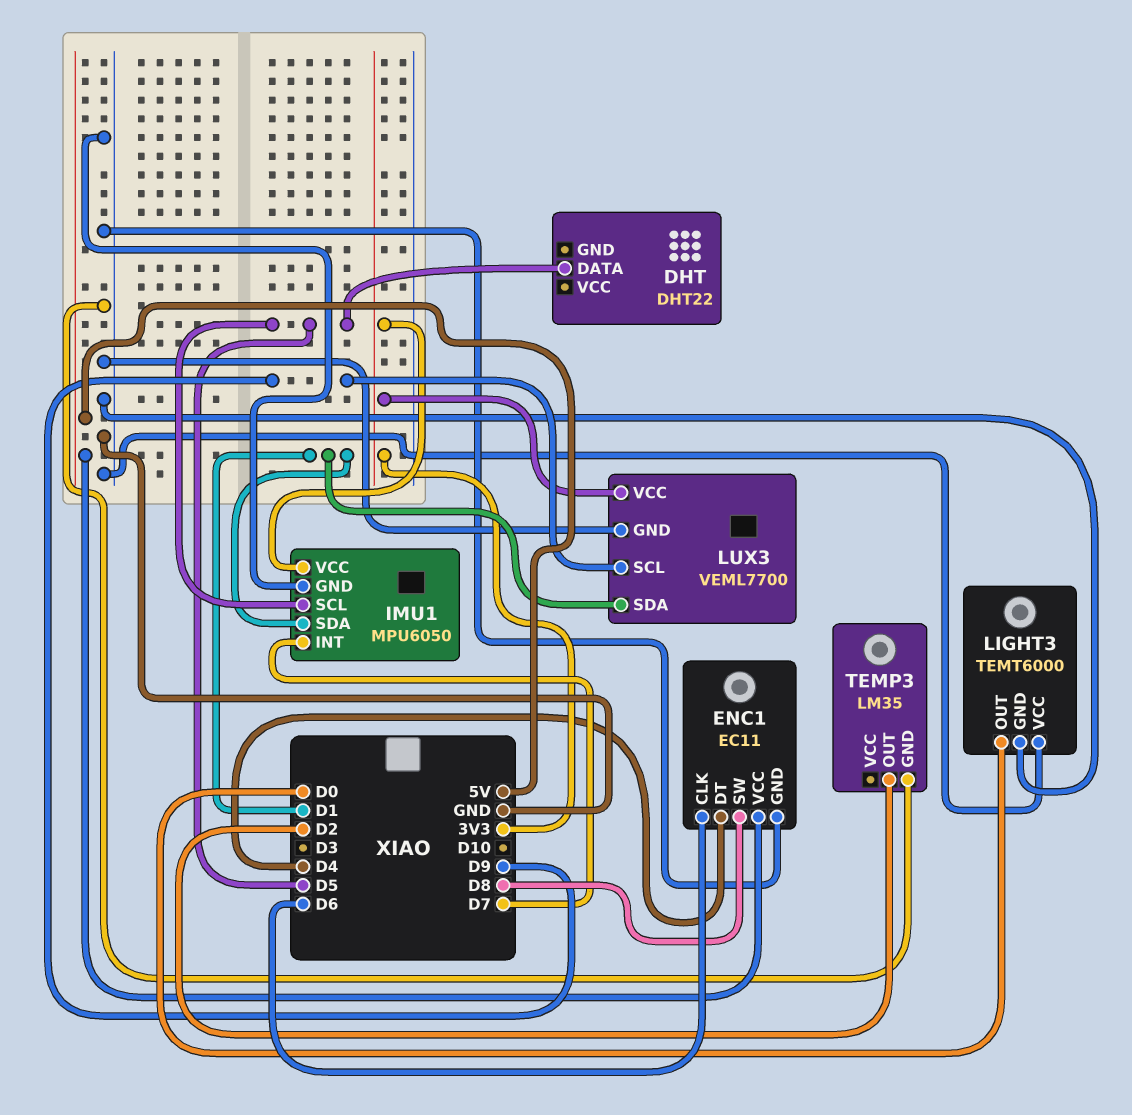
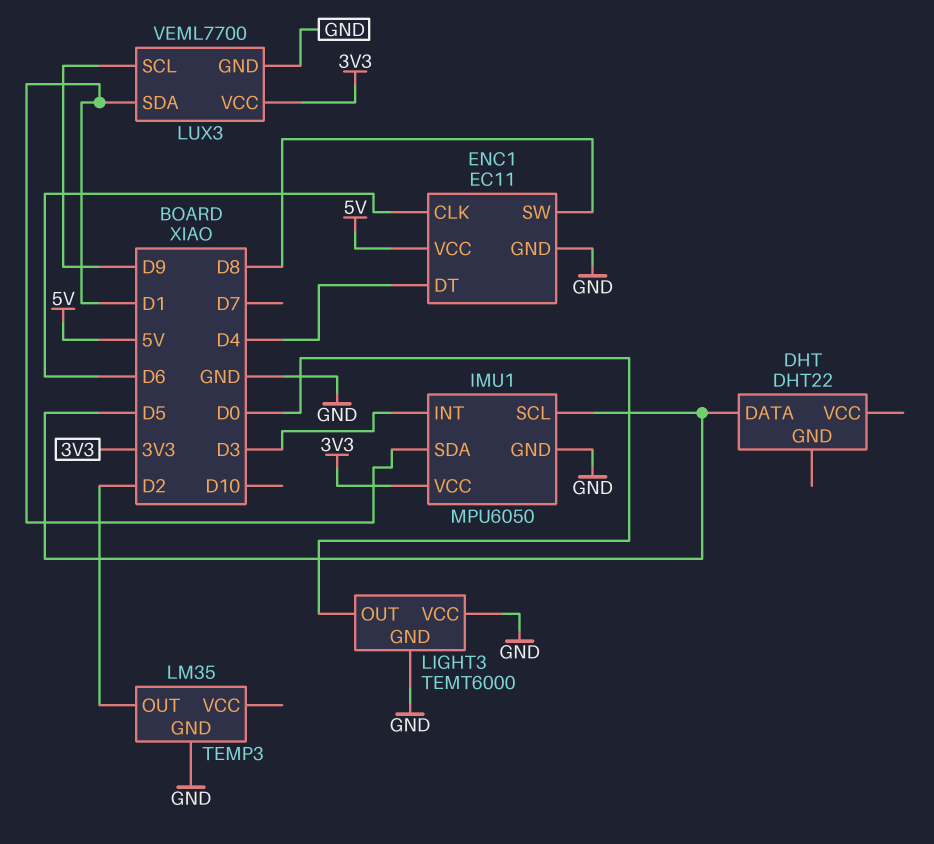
IMU1 pin INT: D7 -> D3

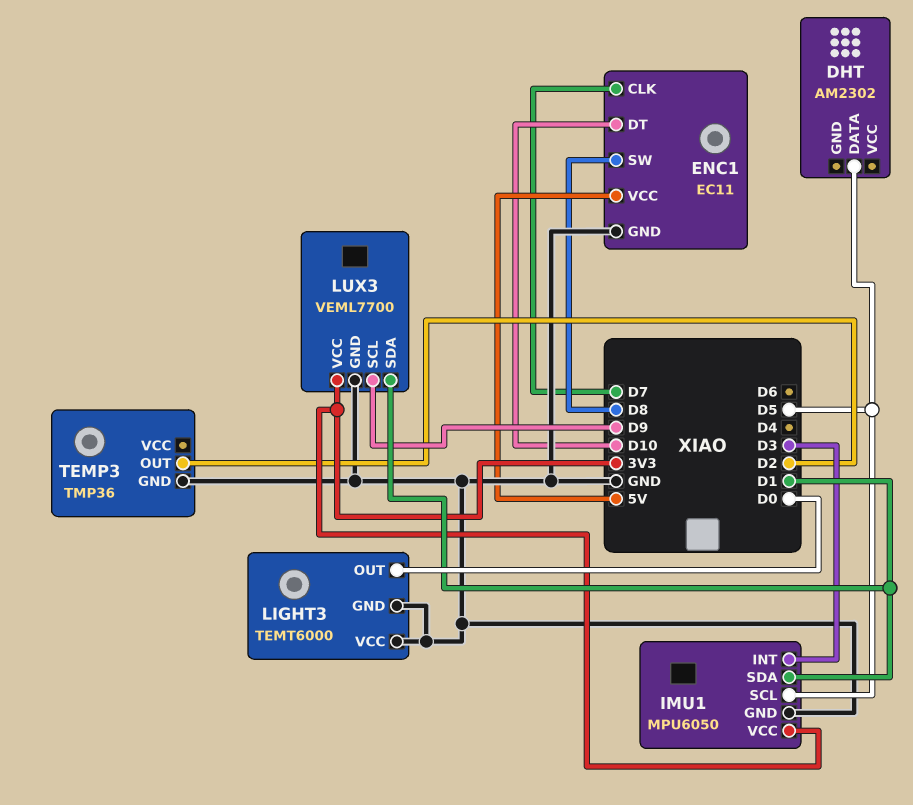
DHT: DHT22 -> AM2302
ENC1 pin CLK: D6 -> D7
ENC1 pin DT: D4 -> D10
TEMP3: LM35 -> TMP36

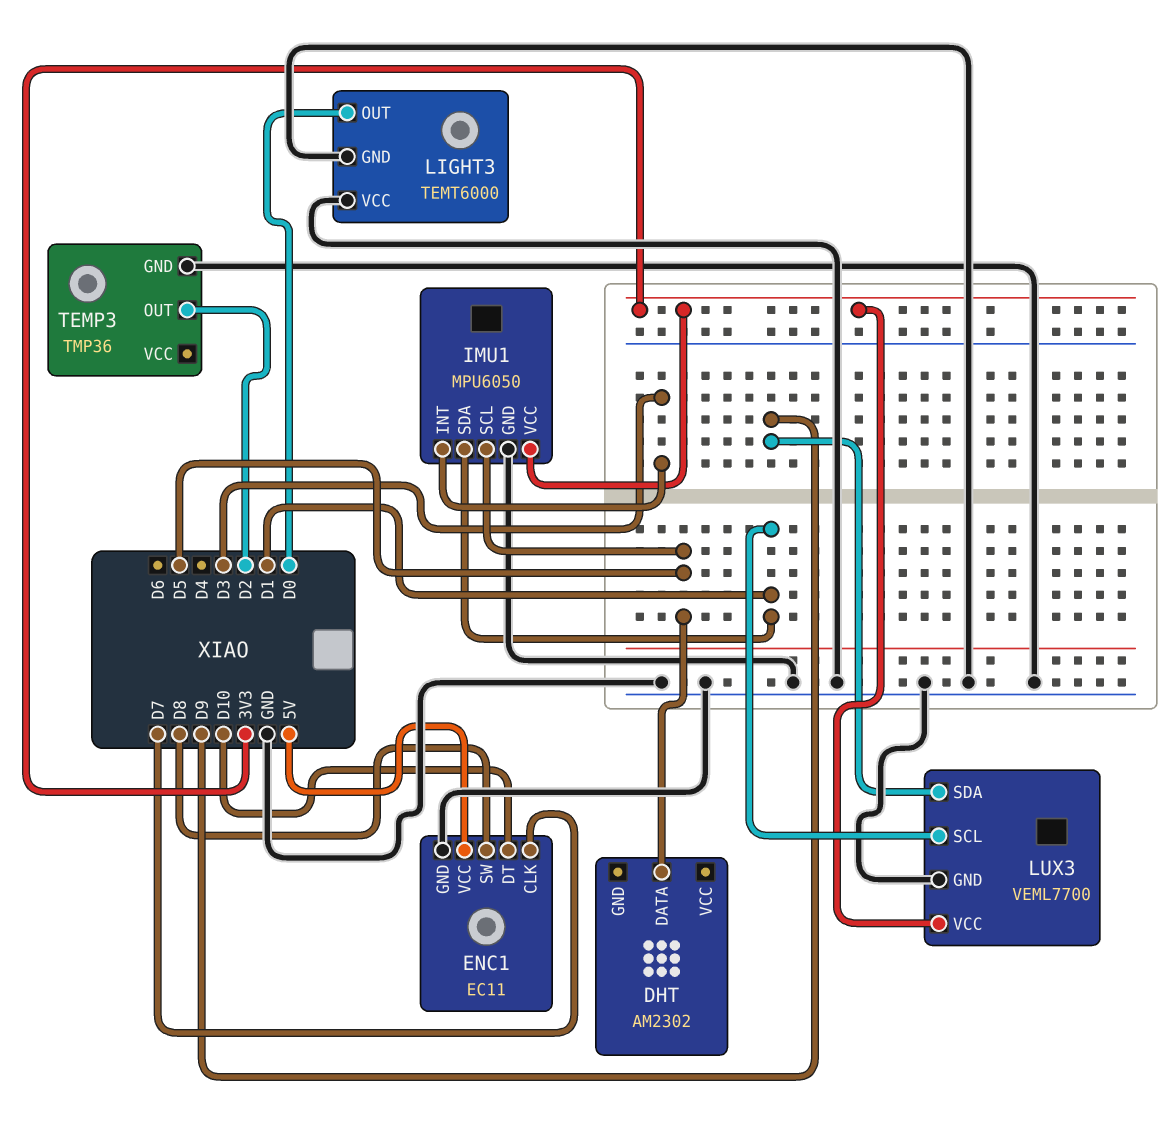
LUX3 pin SCL: D9 -> D1
LUX3 pin SDA: D1 -> D9

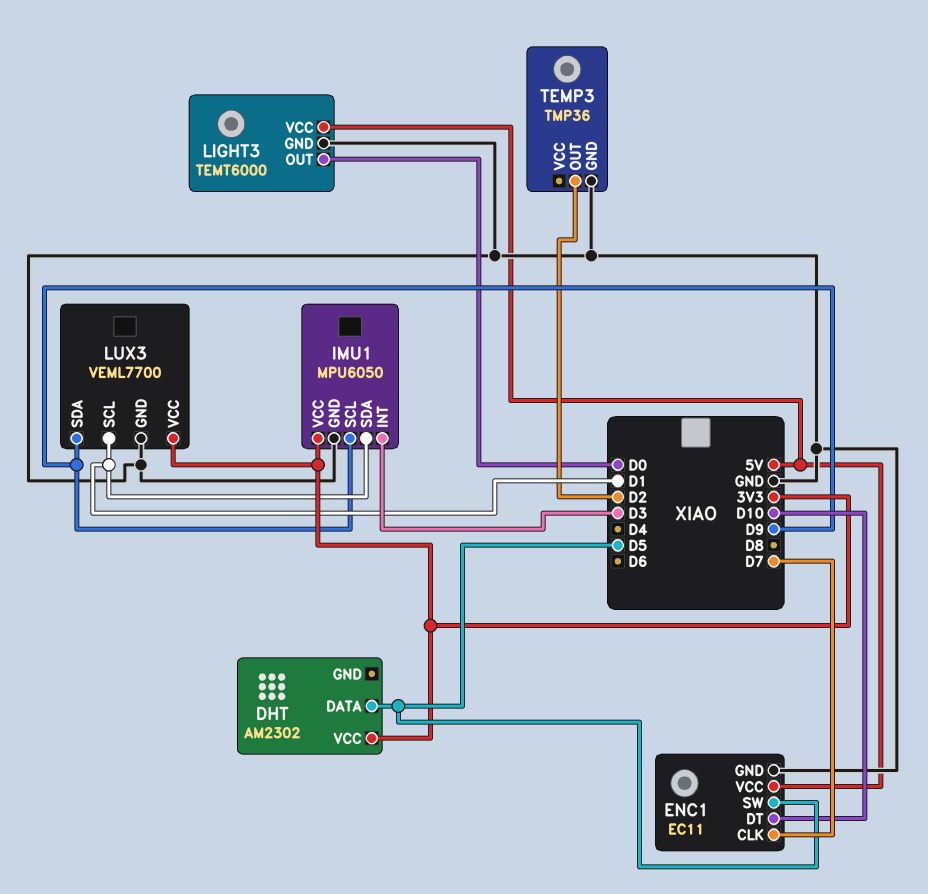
DHT pin VCC: none -> 3V3
ENC1 pin SW: D8 -> D5
IMU1 pin SCL: D5 -> D9
LIGHT3 pin VCC: GND -> 5V

